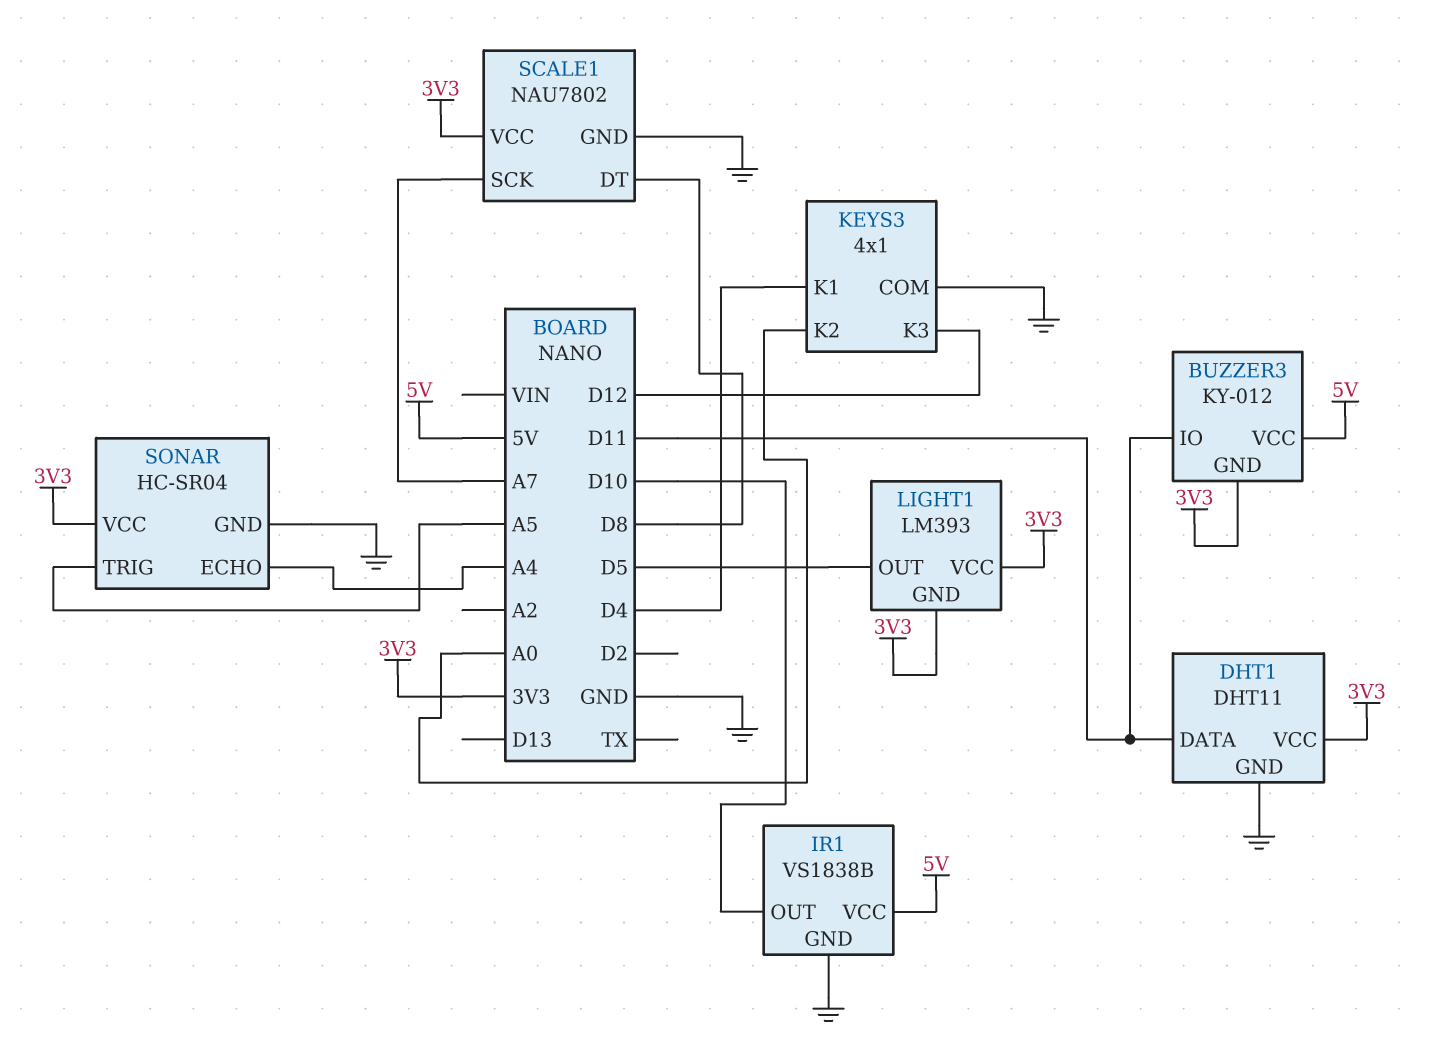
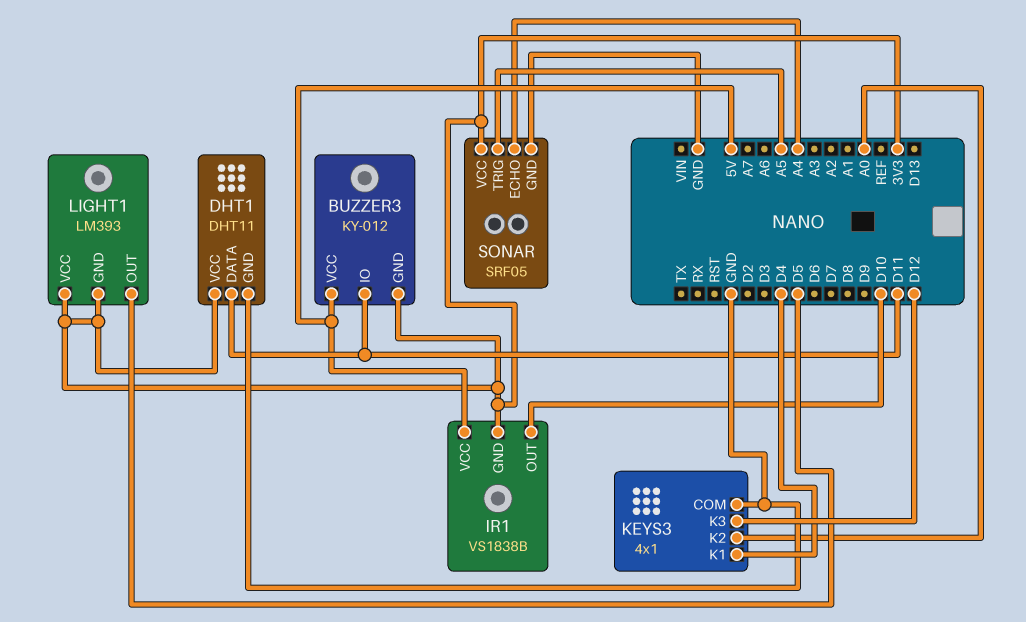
IR1 pin GND: GND -> 3V3
SCALE1: NAU7802 -> none
SCALE1 pin DT: D8 -> none
SCALE1 pin GND: GND -> none
SCALE1 pin SCK: A7 -> none
SCALE1 pin VCC: 3V3 -> none
SONAR: HC-SR04 -> SRF05

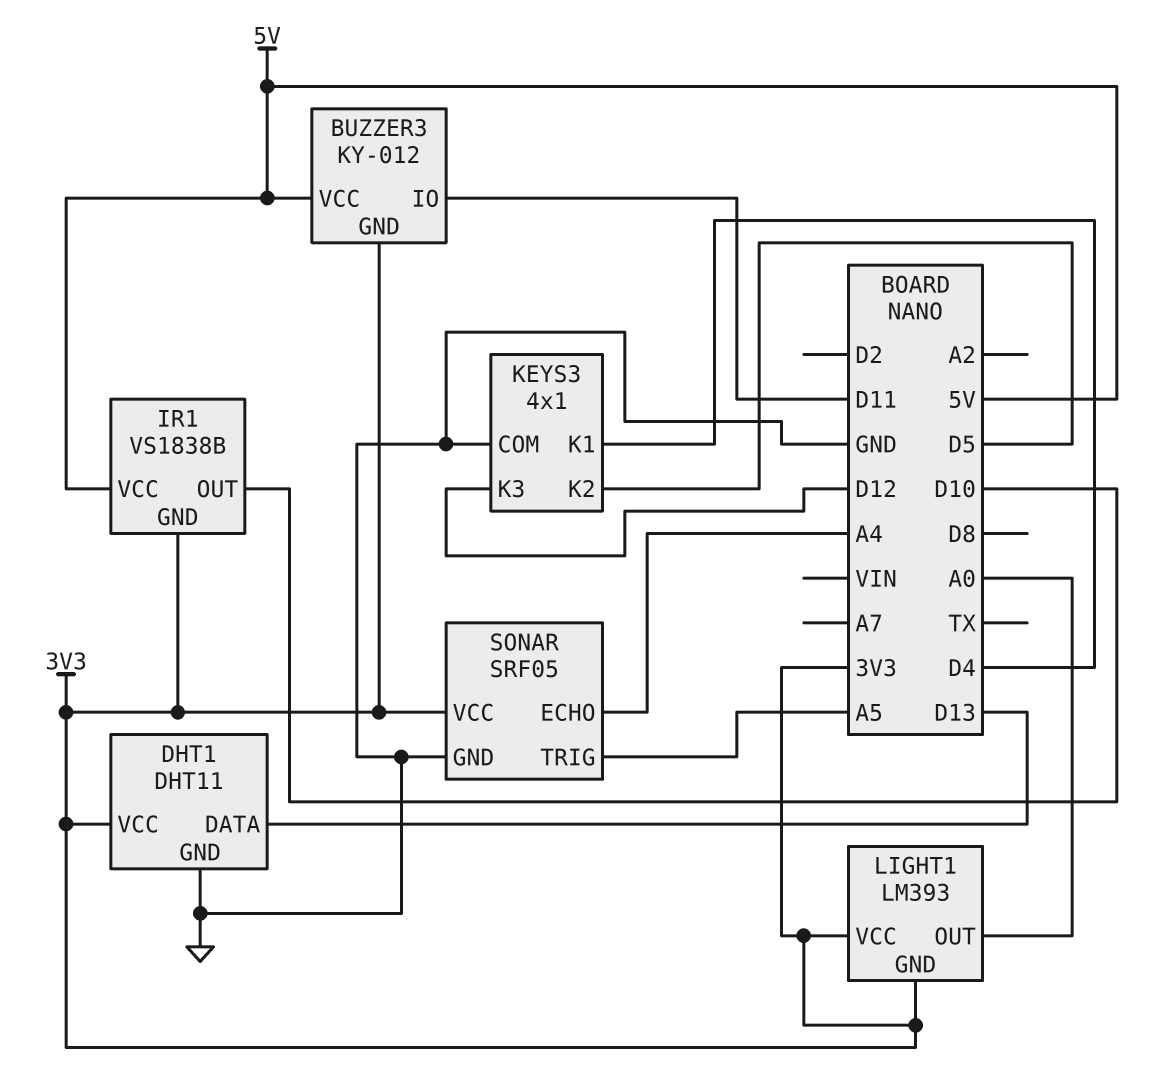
DHT1 pin DATA: D11 -> D13
KEYS3 pin K2: A0 -> D5
LIGHT1 pin OUT: D5 -> A0

